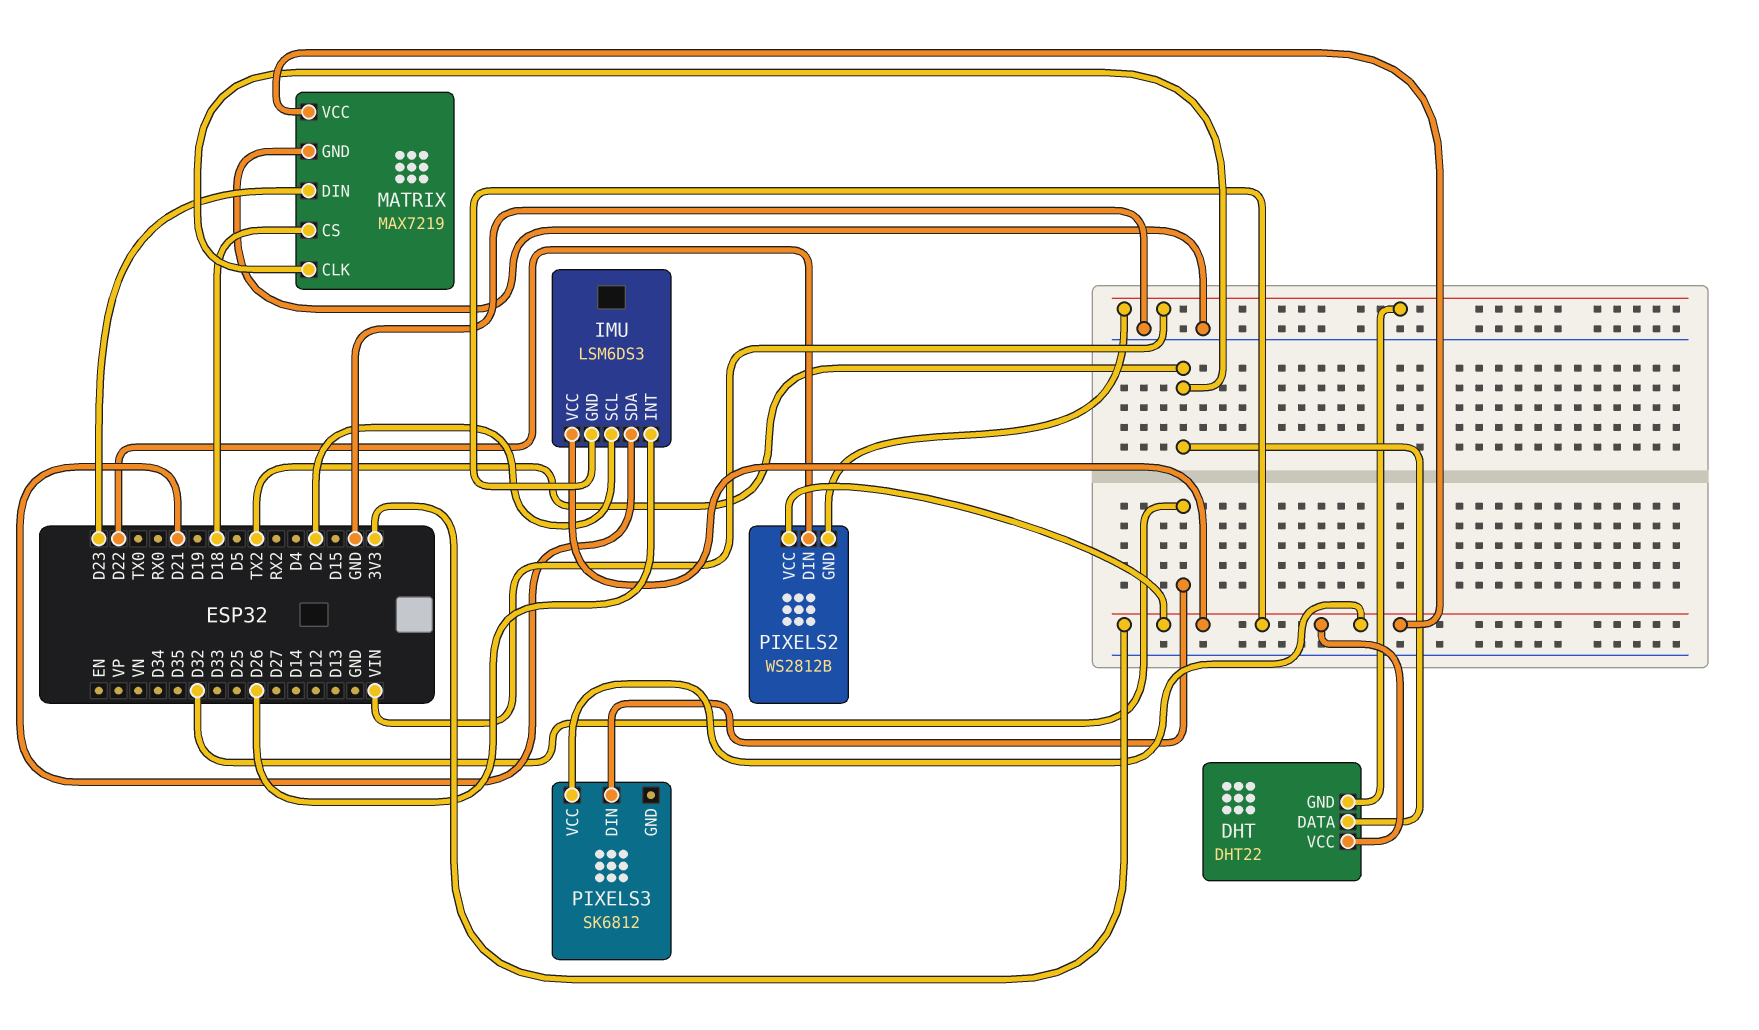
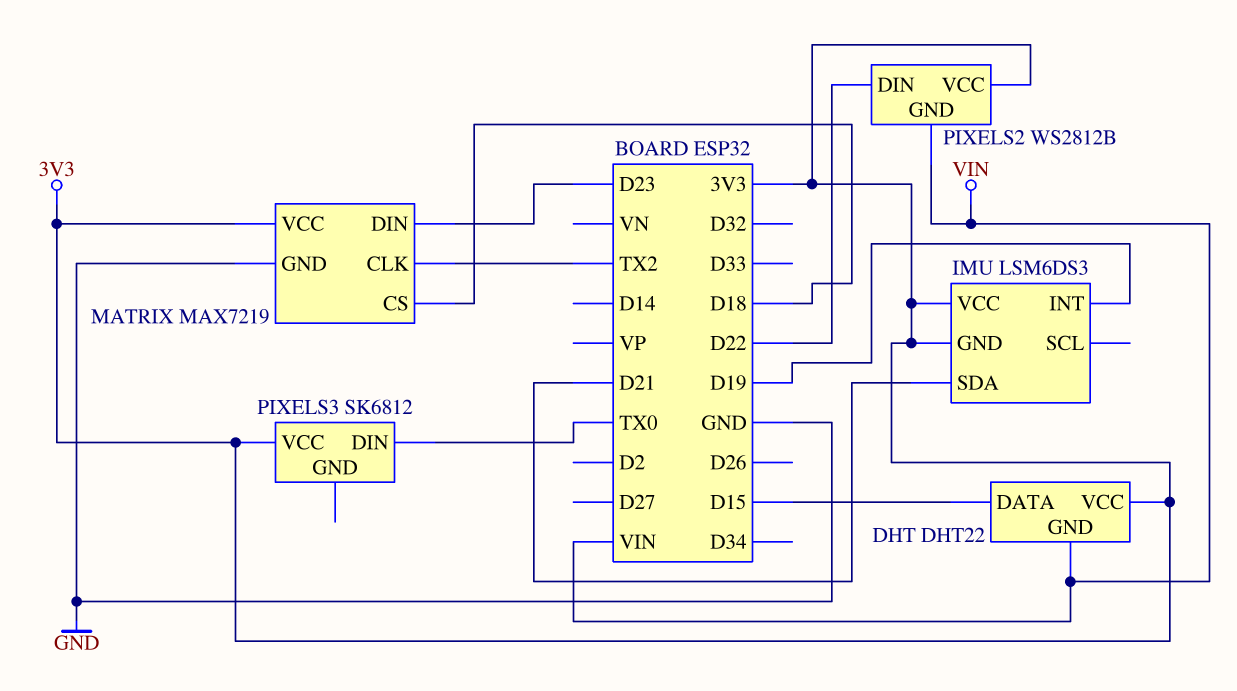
DHT pin DATA: TX2 -> D15
IMU pin INT: D26 -> D19
IMU pin SCL: D2 -> none
PIXELS3 pin DIN: D32 -> TX0

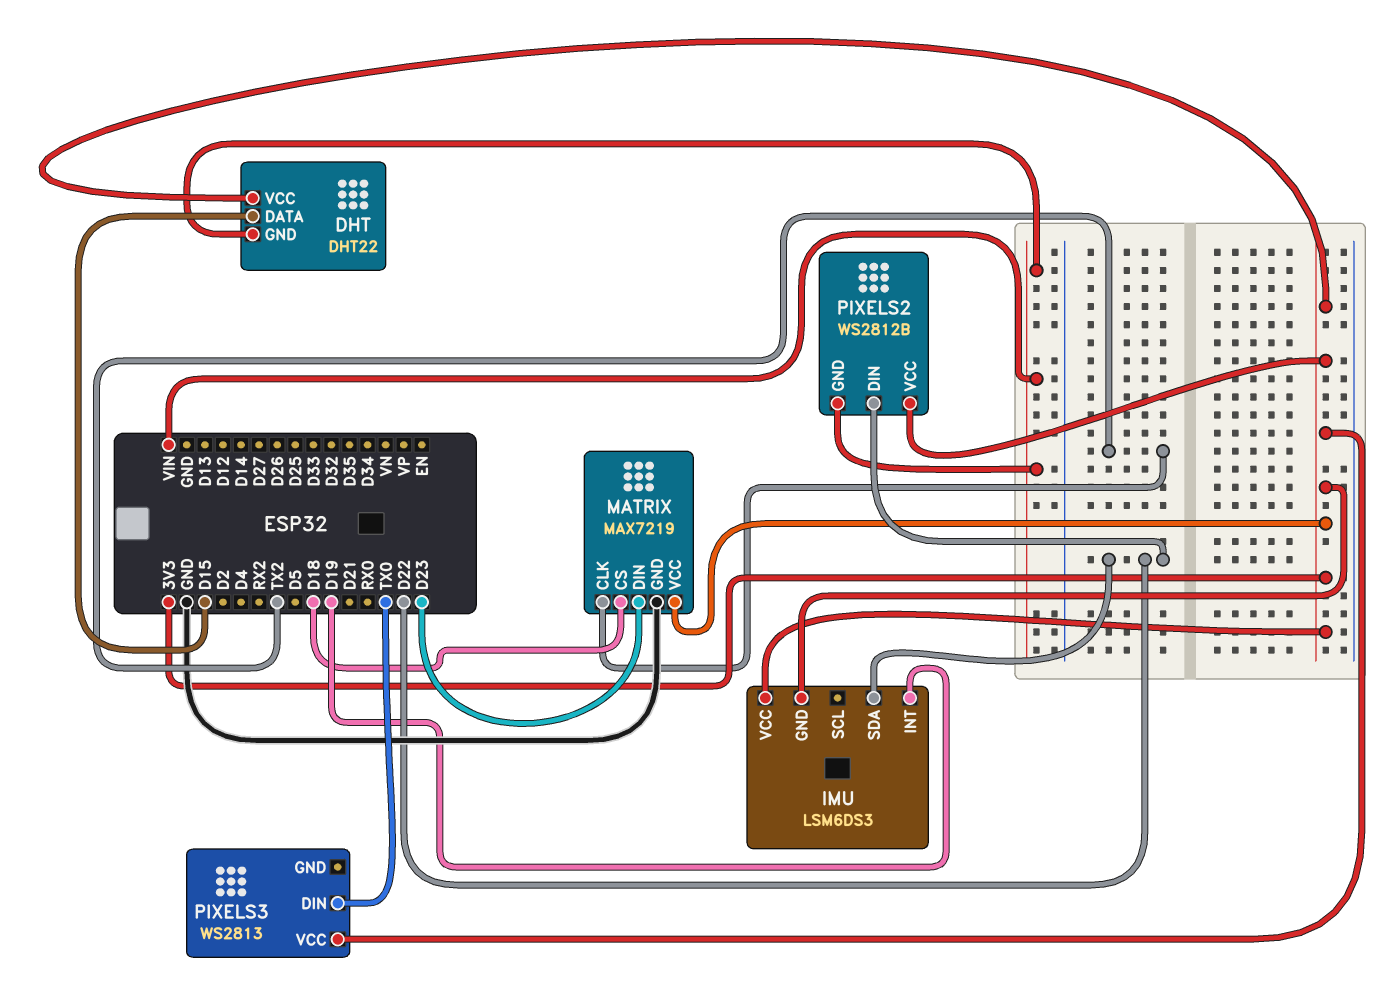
IMU pin SDA: D21 -> D22
PIXELS3: SK6812 -> WS2813

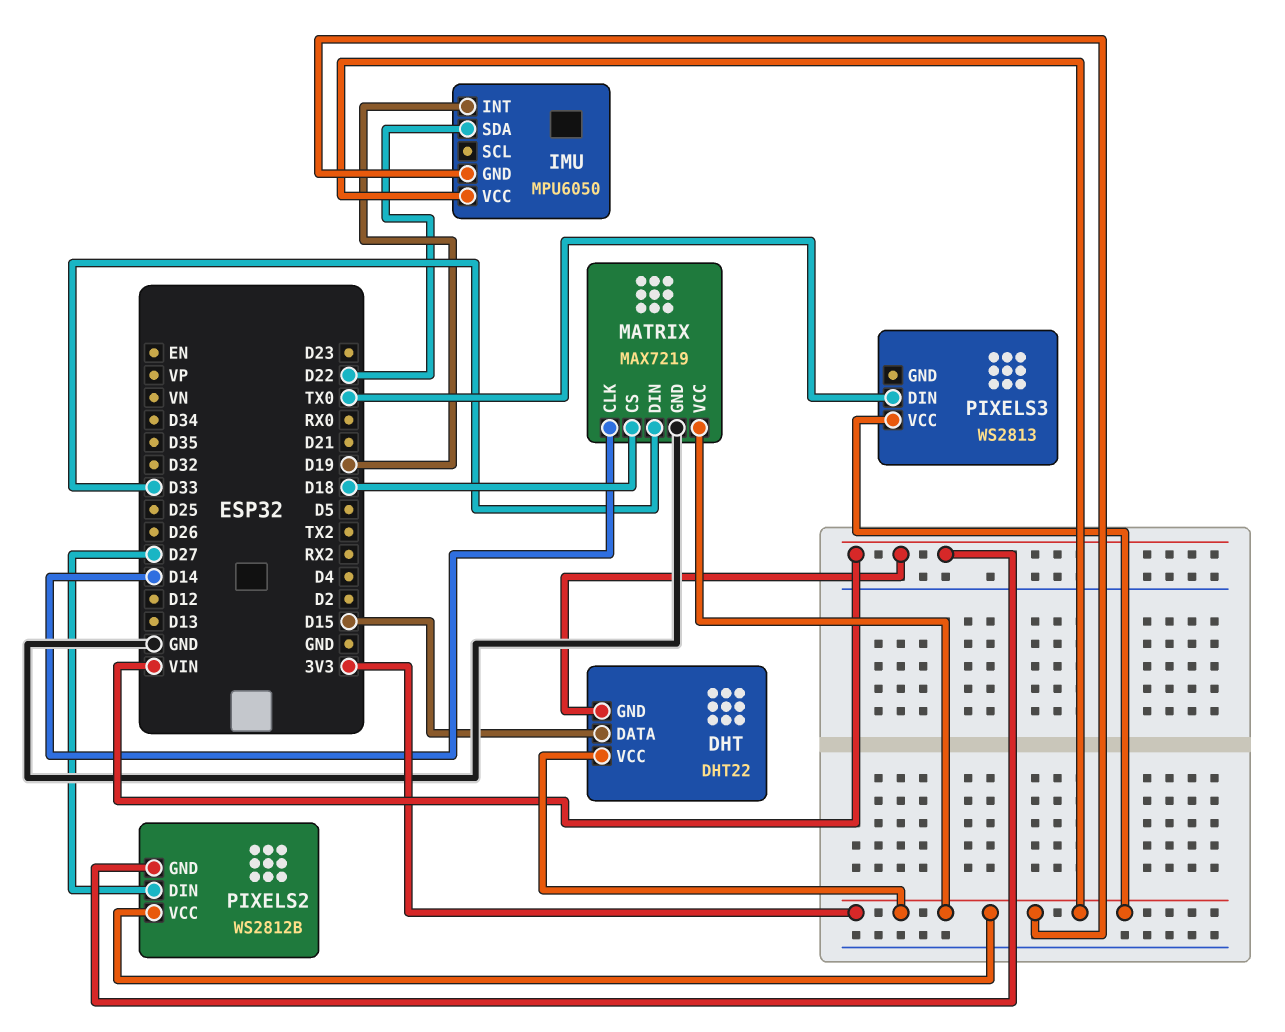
IMU: LSM6DS3 -> MPU6050
MATRIX pin CLK: TX2 -> D14
MATRIX pin DIN: D23 -> D33
PIXELS2 pin DIN: D22 -> D27

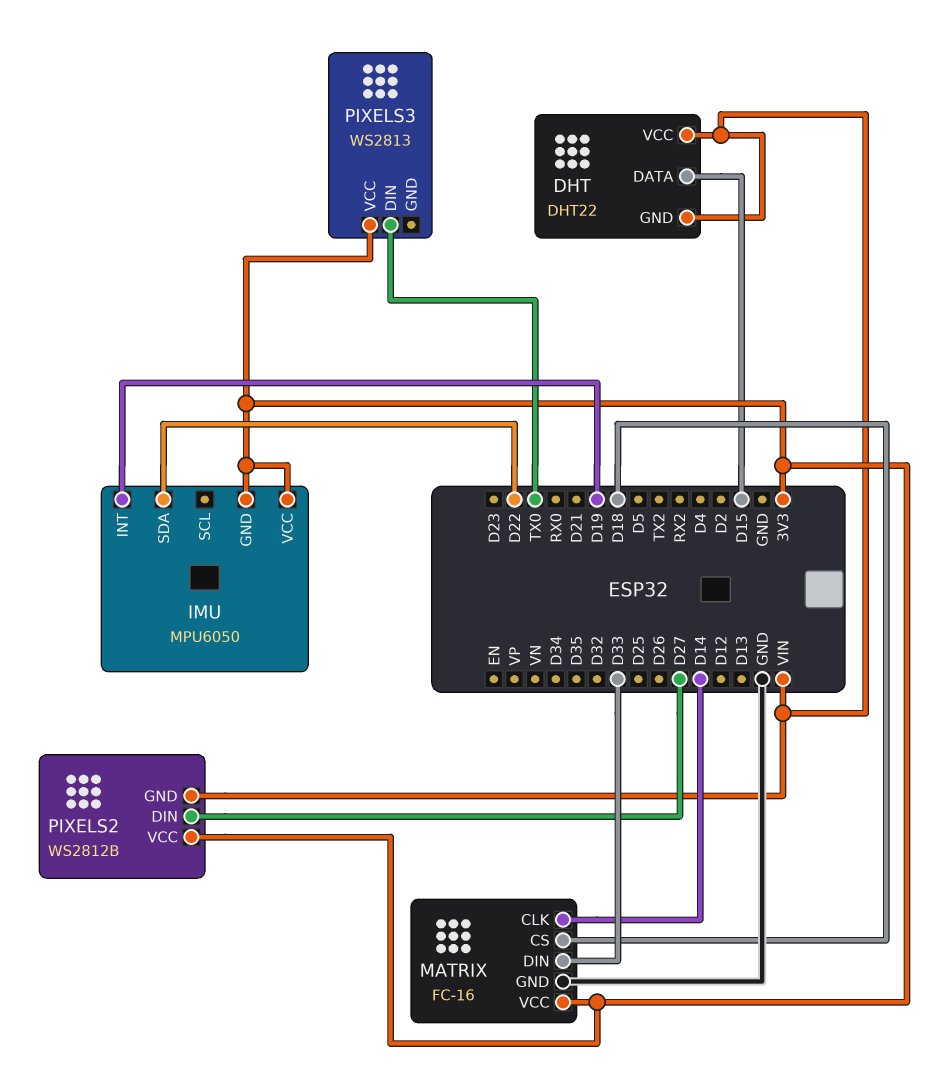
DHT pin VCC: 3V3 -> VIN
MATRIX: MAX7219 -> FC-16

